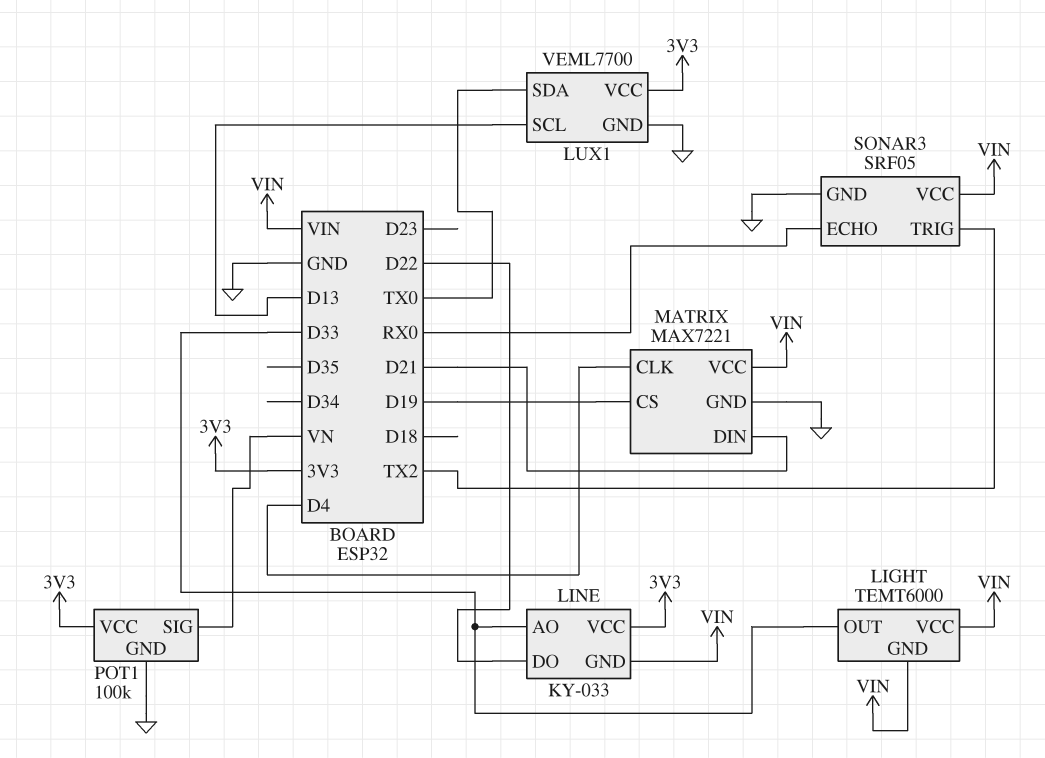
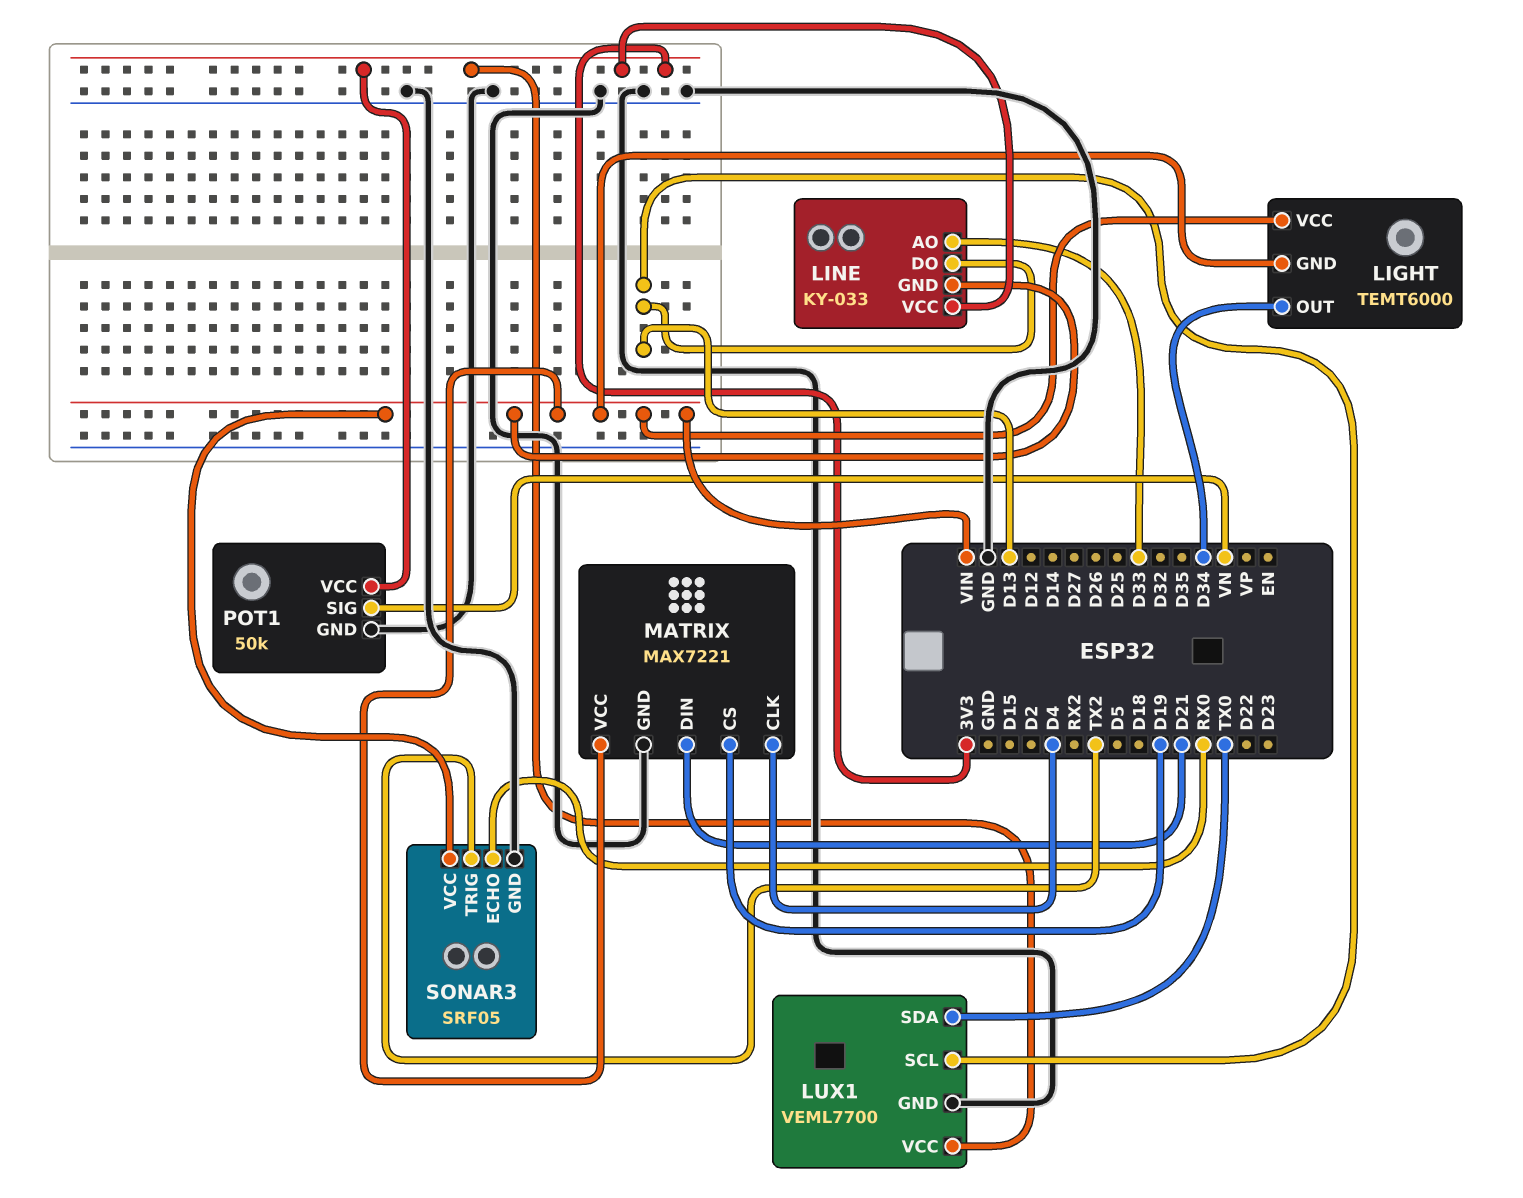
LIGHT pin OUT: D33 -> D34
LINE pin DO: D22 -> D13
POT1: 100k -> 50k

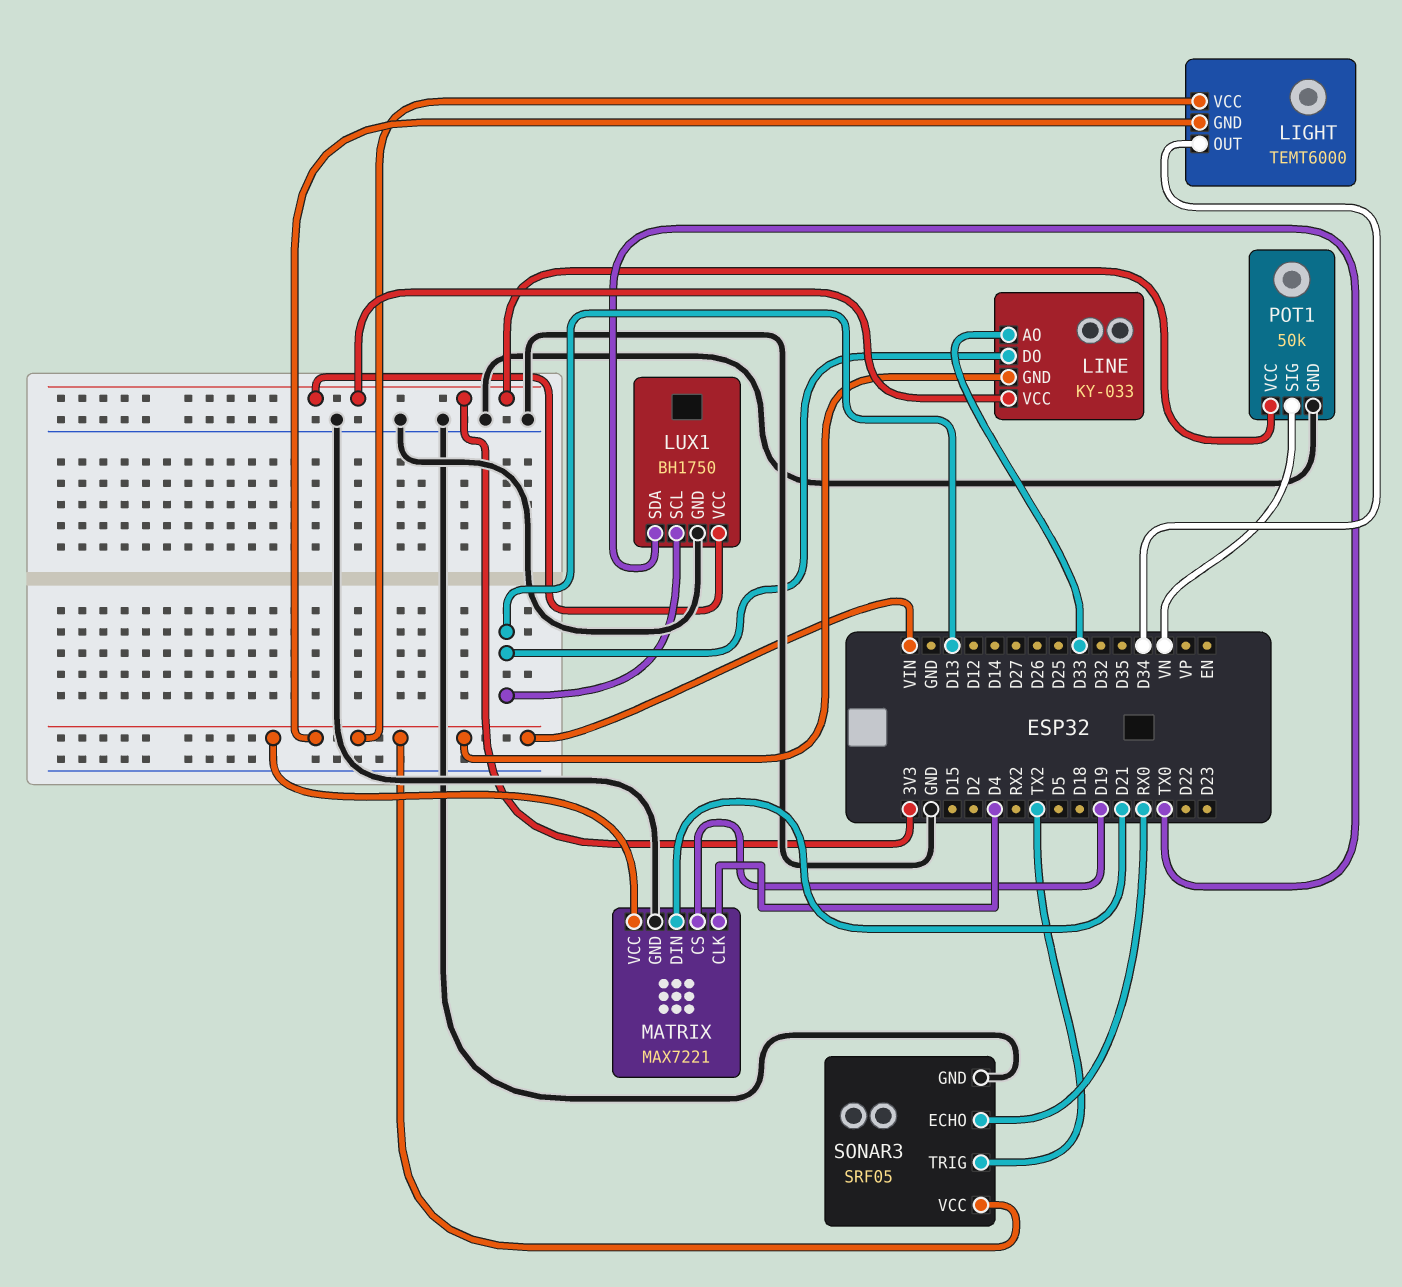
LUX1: VEML7700 -> BH1750

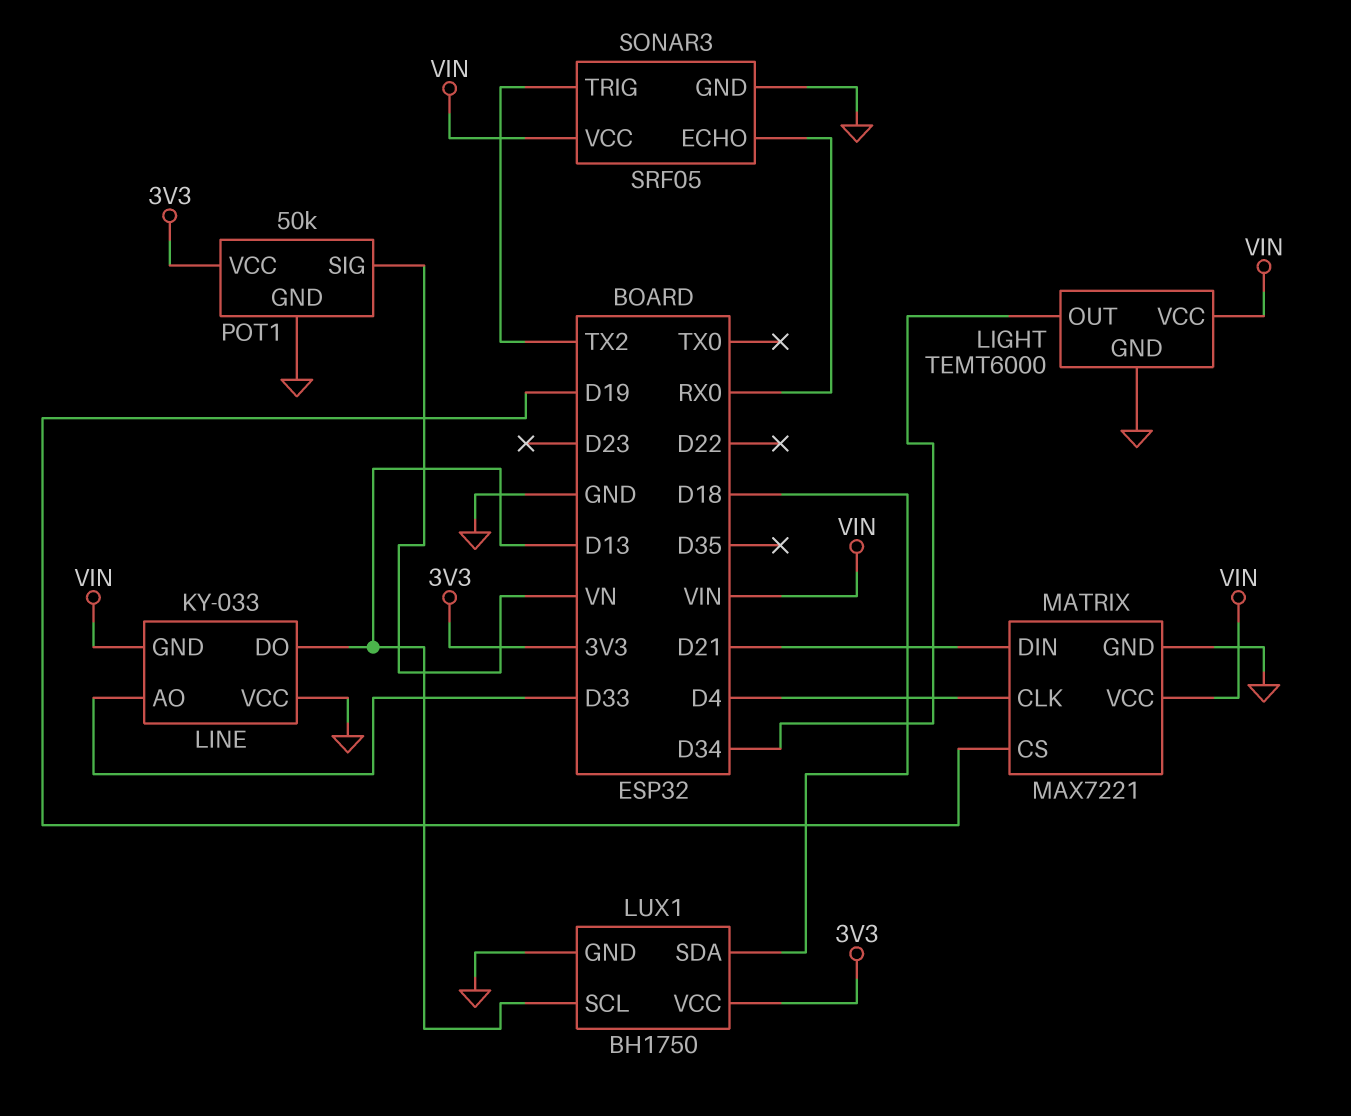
LIGHT pin GND: VIN -> GND
LINE pin VCC: 3V3 -> GND
LUX1 pin SDA: TX0 -> D18

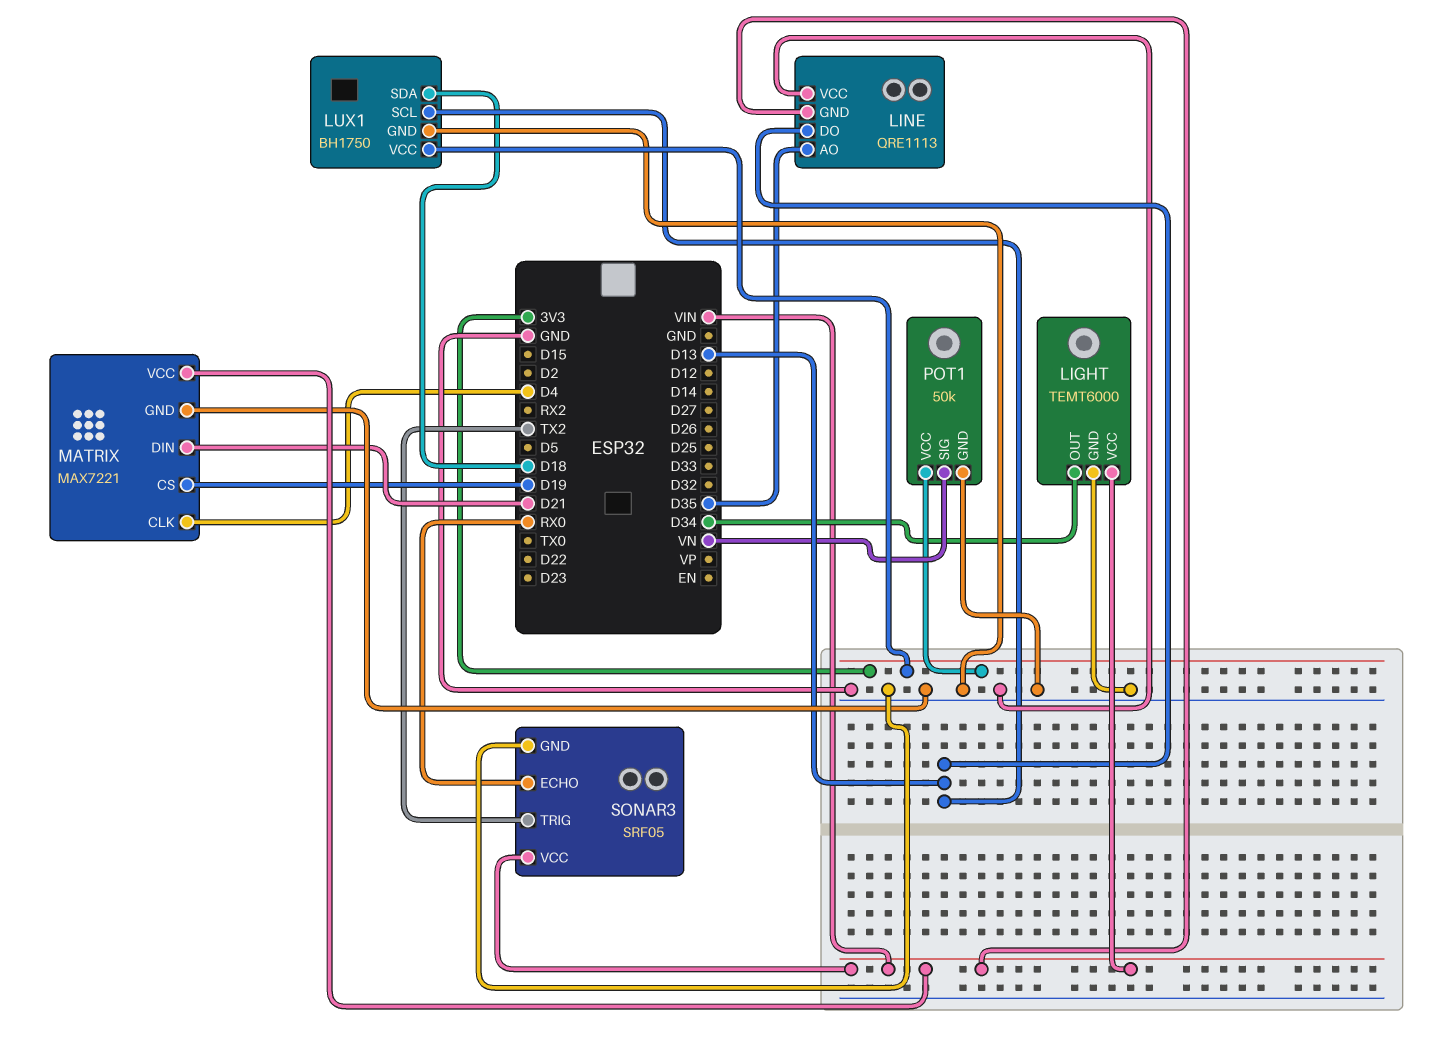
LINE: KY-033 -> QRE1113
LINE pin AO: D33 -> D35

